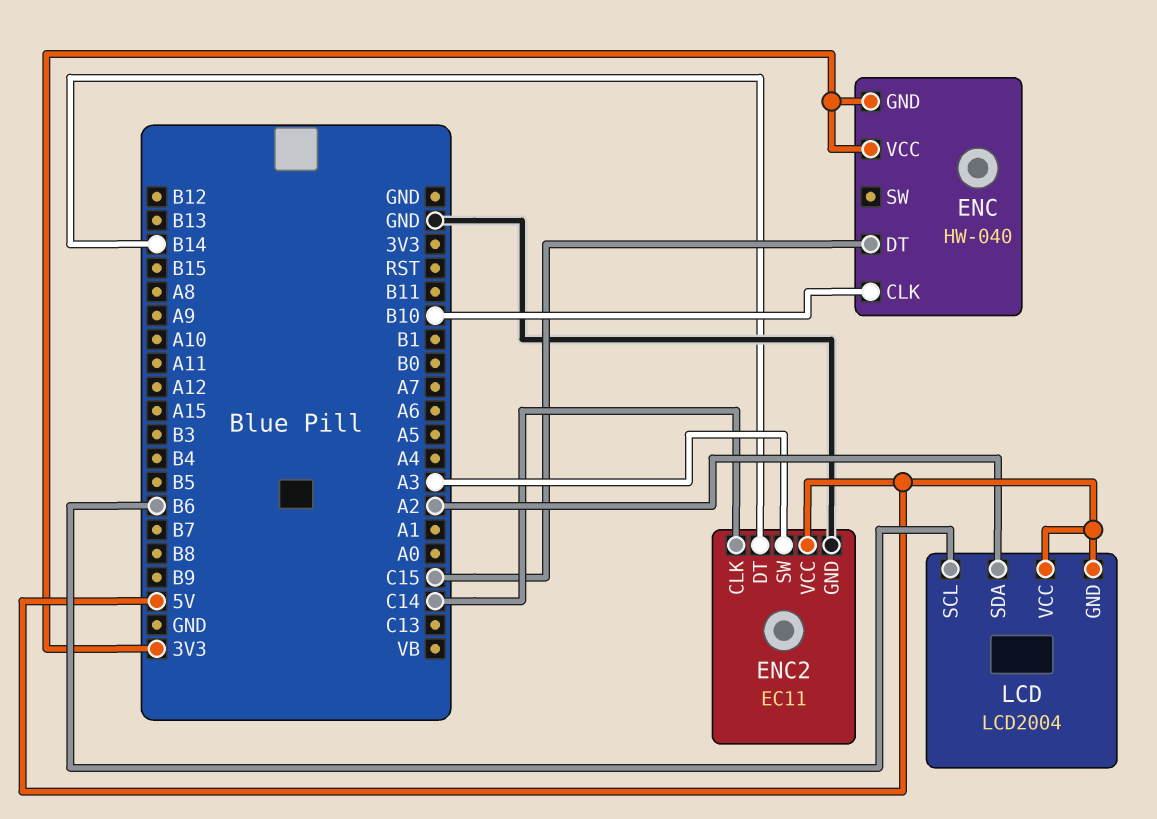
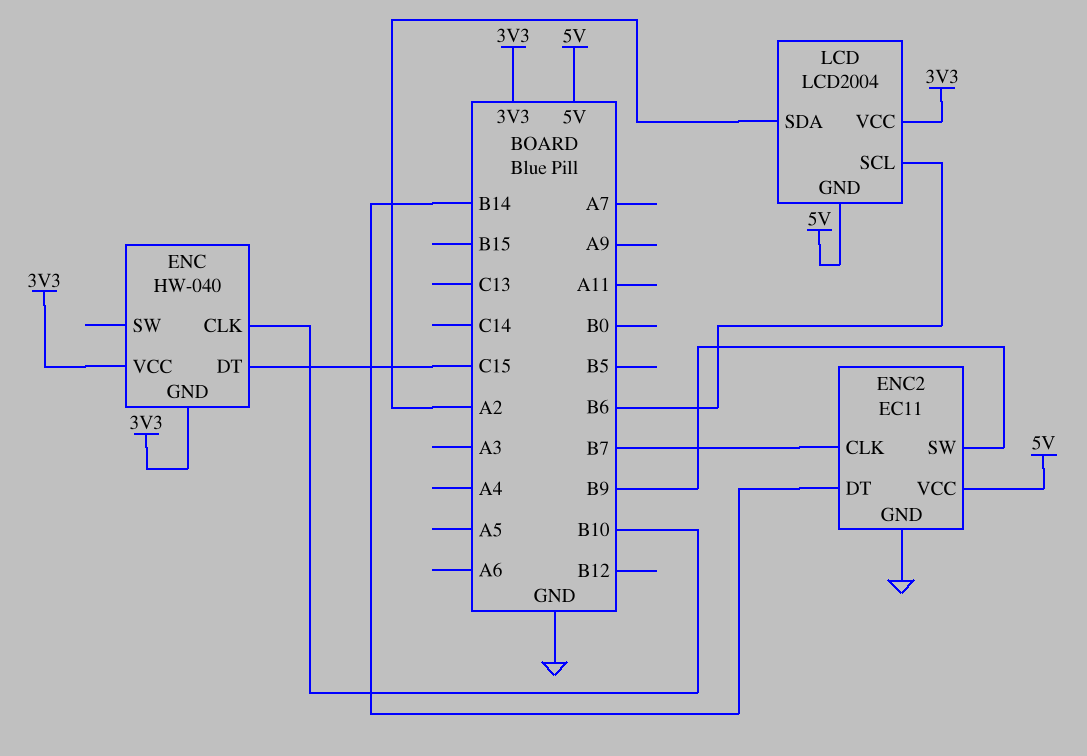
ENC2 pin CLK: C14 -> B7
ENC2 pin SW: A3 -> B9
LCD pin VCC: 5V -> 3V3

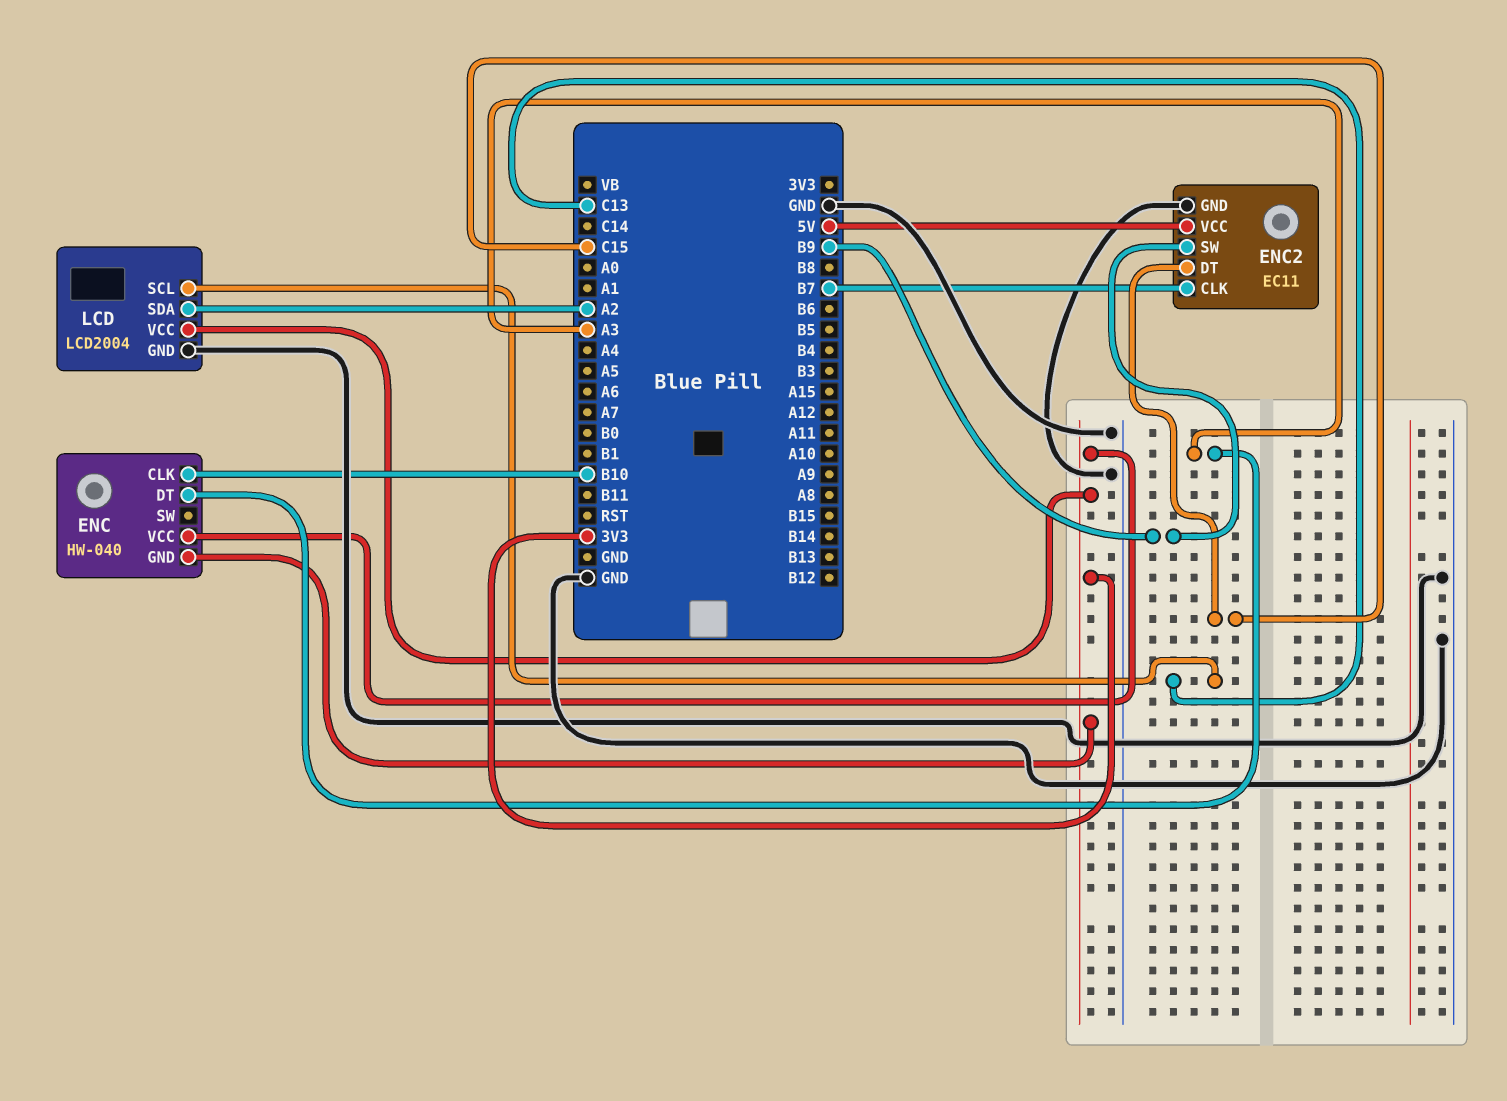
ENC pin DT: C15 -> A3
ENC2 pin DT: B14 -> C15
LCD pin GND: 5V -> GND
LCD pin SCL: B6 -> C13

